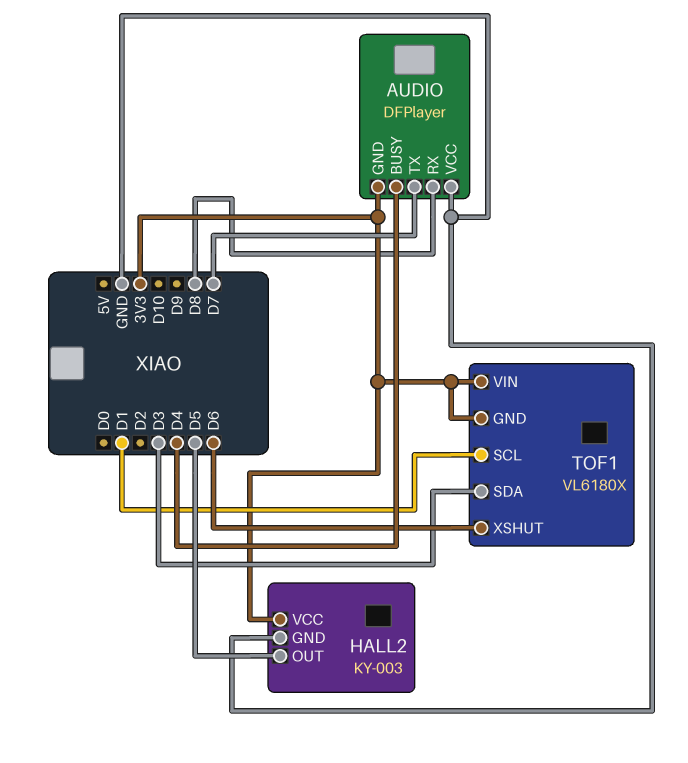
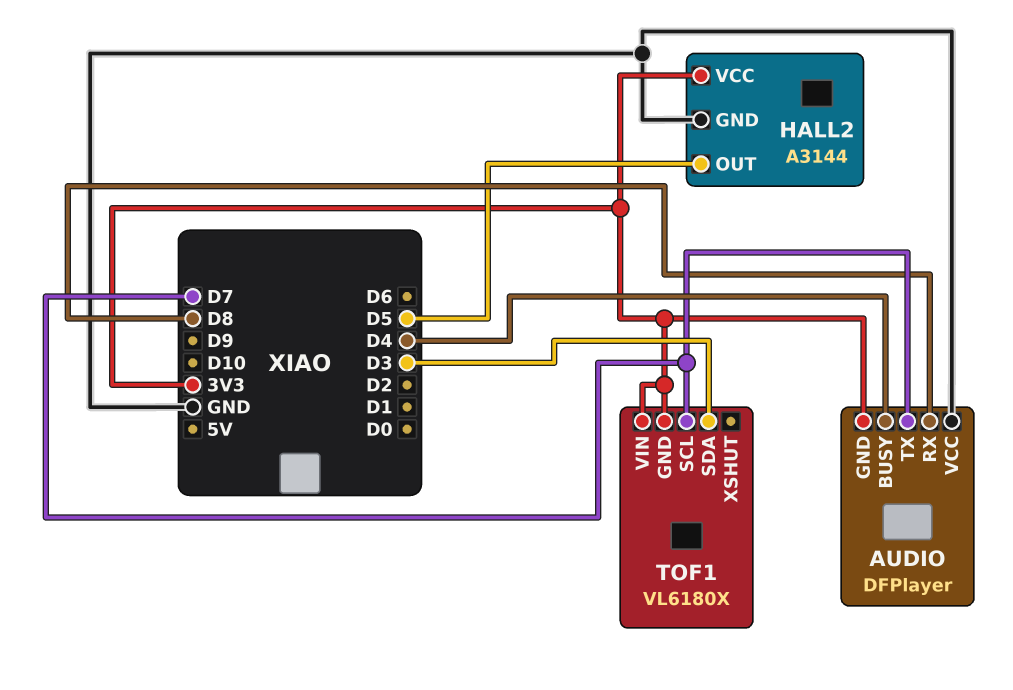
HALL2: KY-003 -> A3144
TOF1 pin SCL: D1 -> D7
TOF1 pin XSHUT: D6 -> none

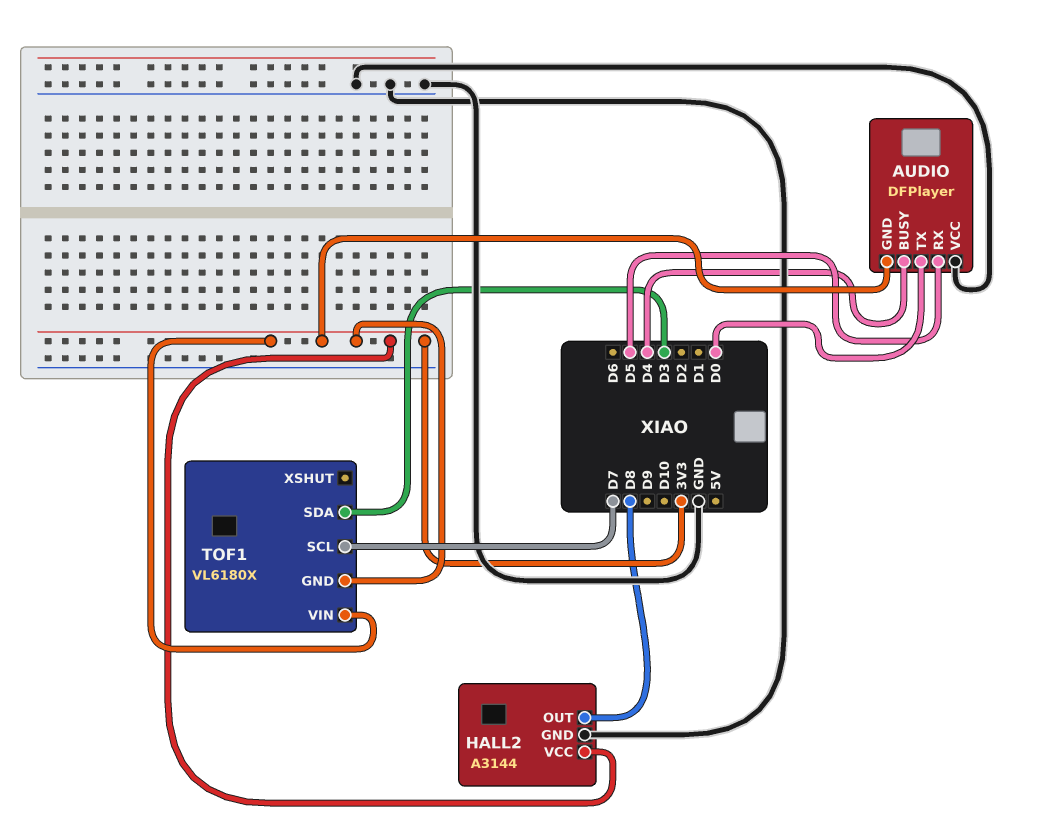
AUDIO pin RX: D8 -> D5
AUDIO pin TX: D7 -> D0
HALL2 pin OUT: D5 -> D8

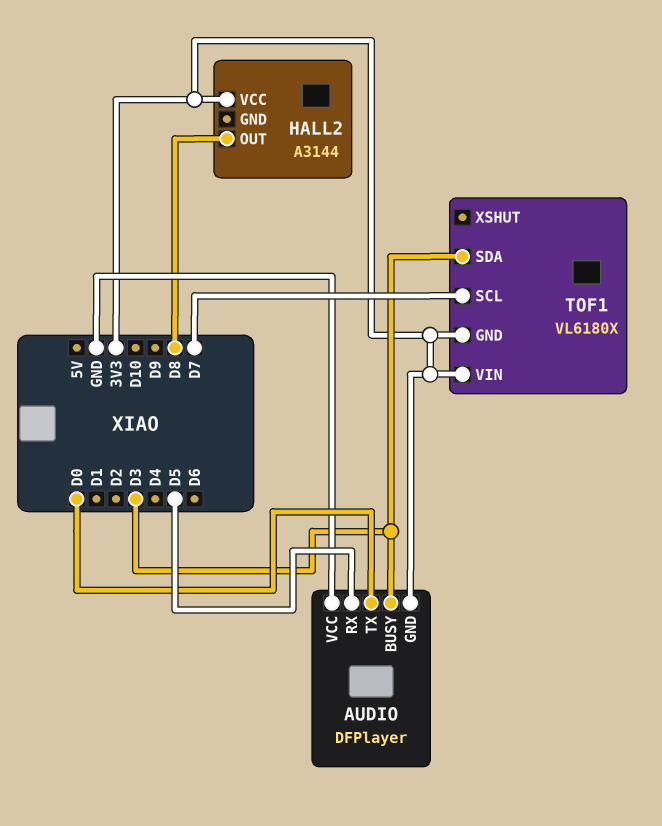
AUDIO pin BUSY: D4 -> D3
HALL2 pin GND: GND -> none

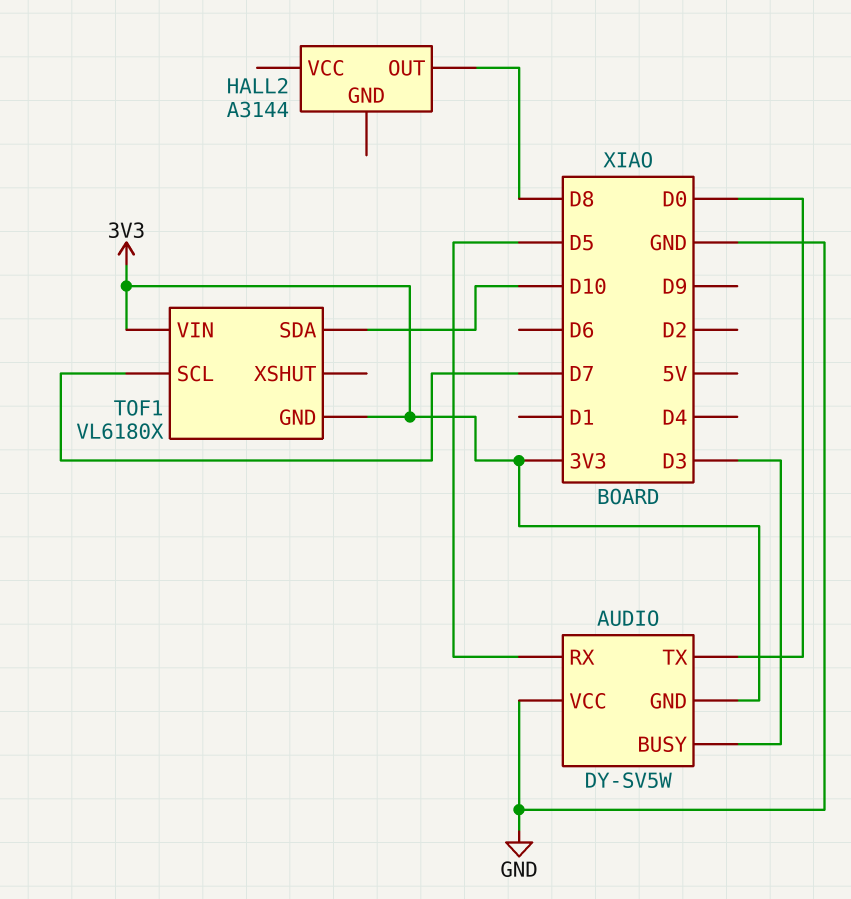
AUDIO: DFPlayer -> DY-SV5W
HALL2 pin VCC: 3V3 -> none
TOF1 pin SDA: D3 -> D10

